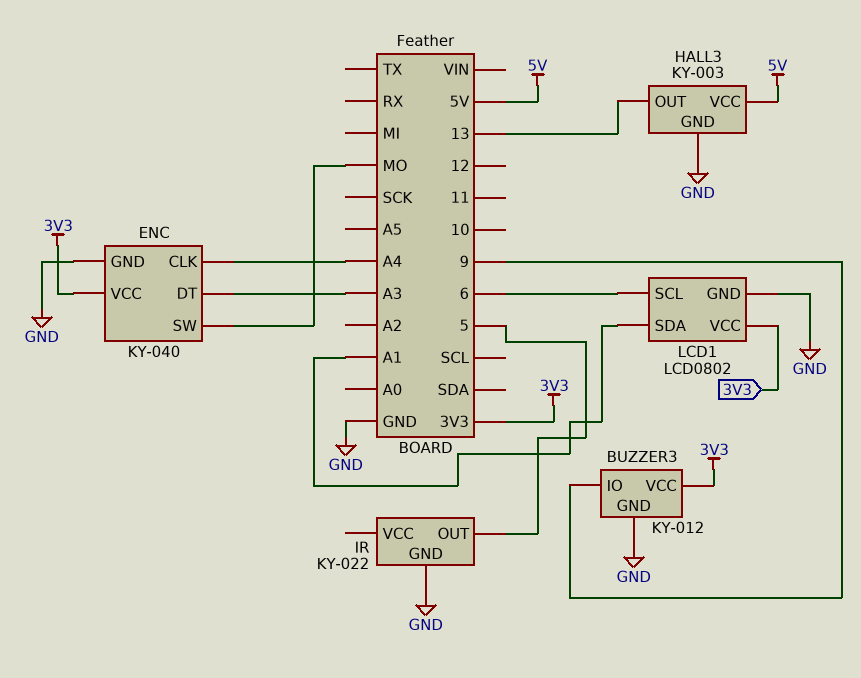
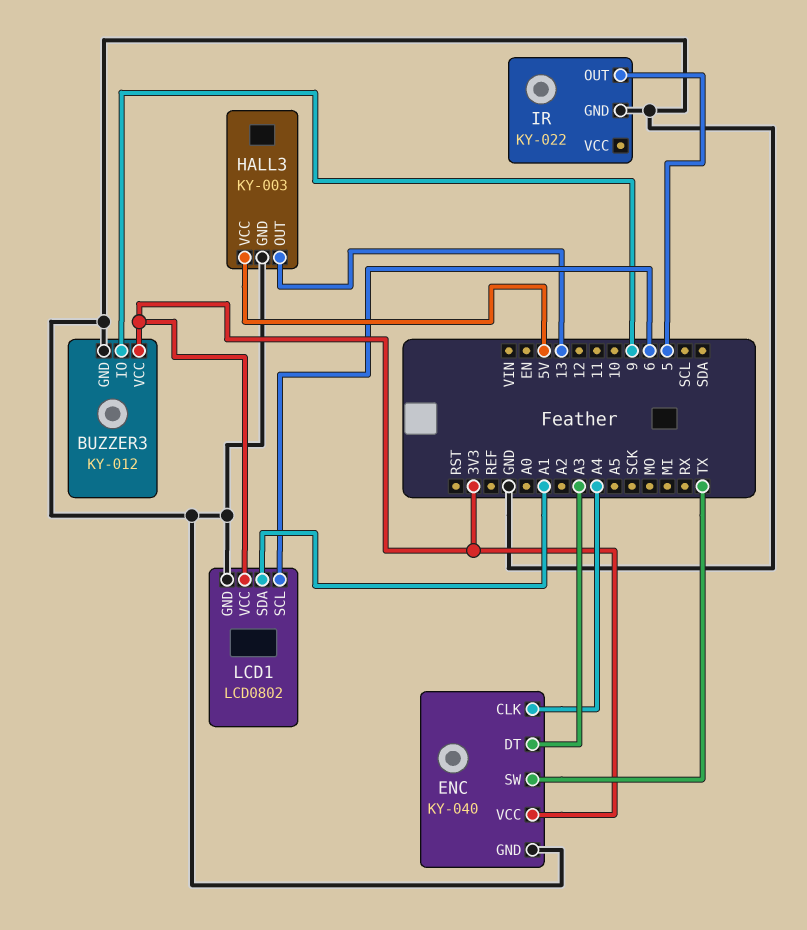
ENC pin SW: MO -> TX

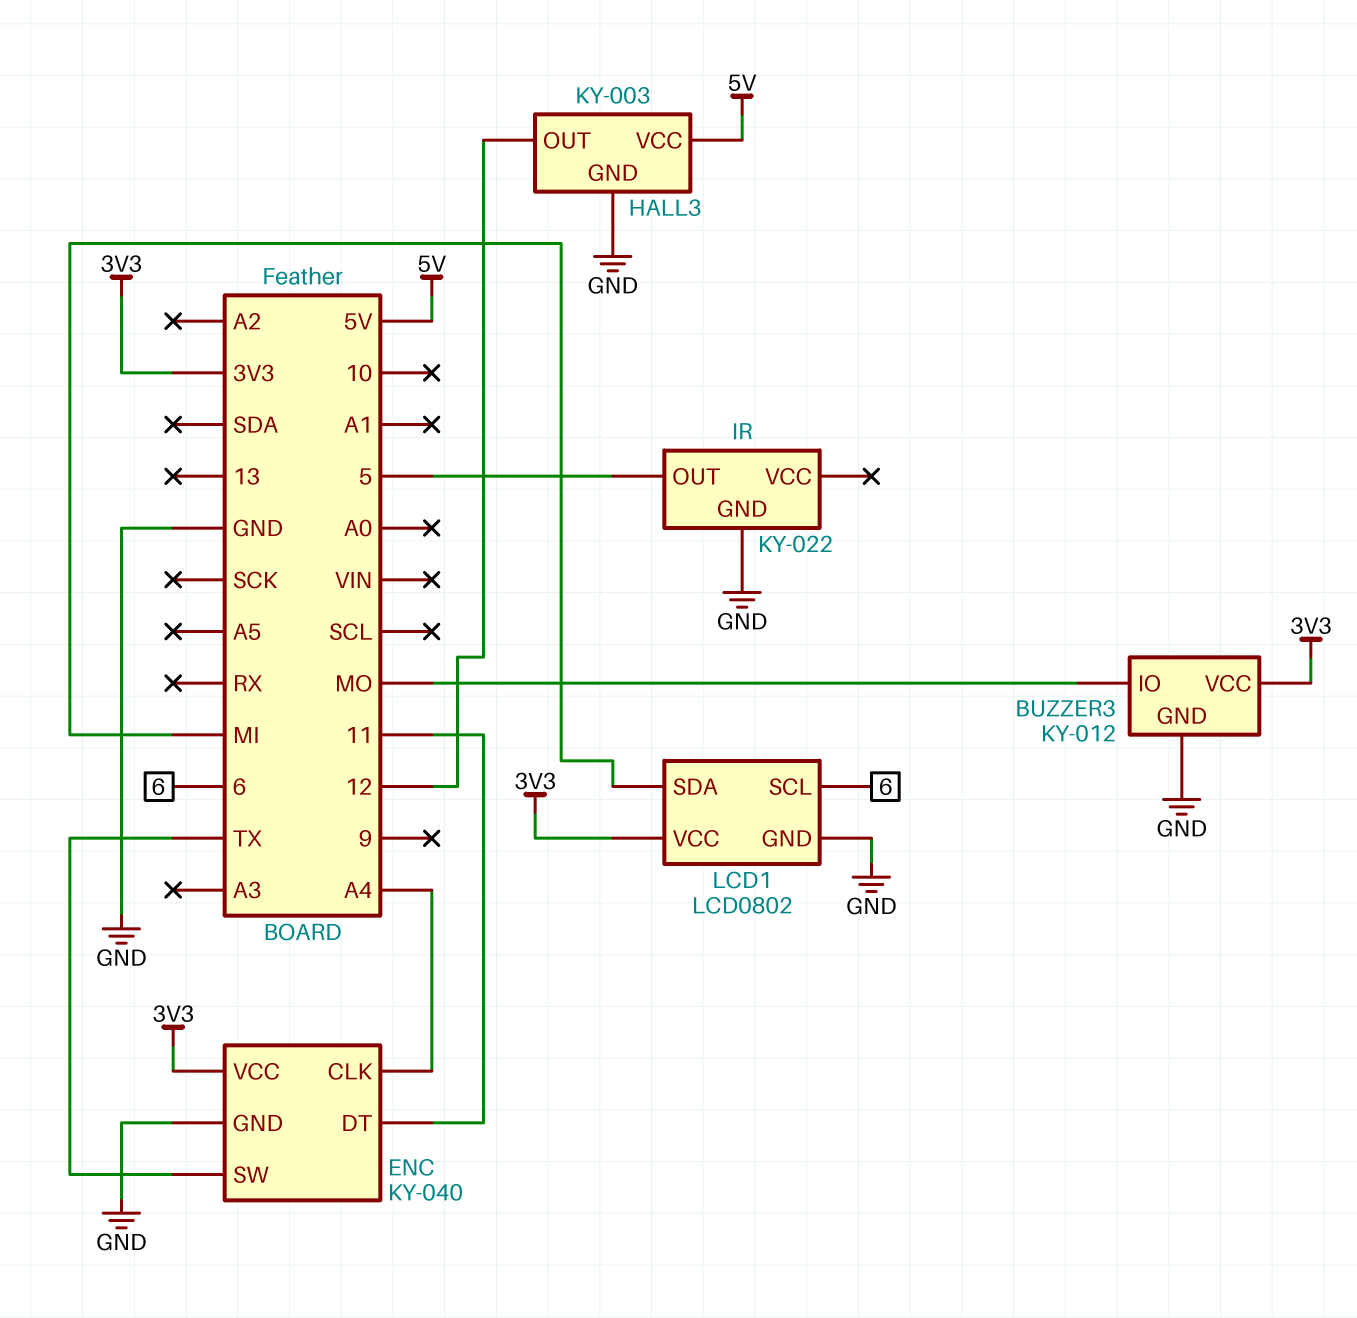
BUZZER3 pin IO: 9 -> MO
ENC pin DT: A3 -> 11
HALL3 pin OUT: 13 -> 12
LCD1 pin SDA: A1 -> MI

